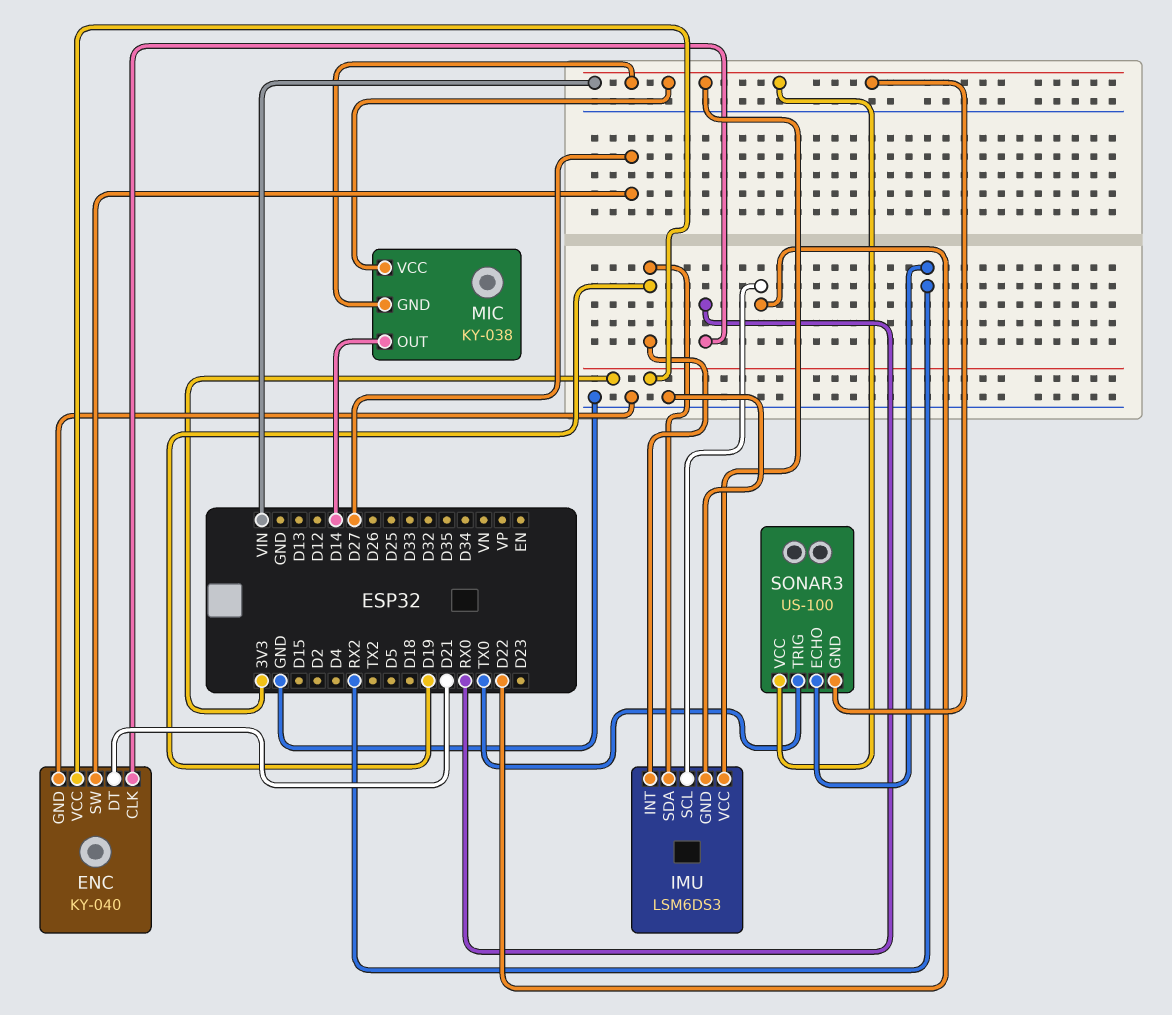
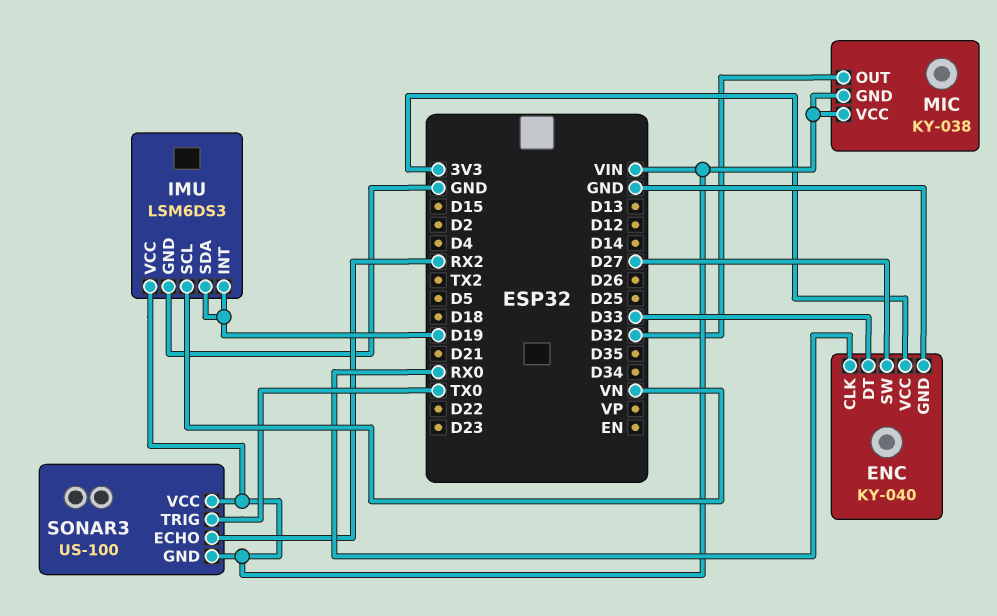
ENC pin DT: D21 -> D33
IMU pin SCL: D22 -> VN
MIC pin OUT: D14 -> D32

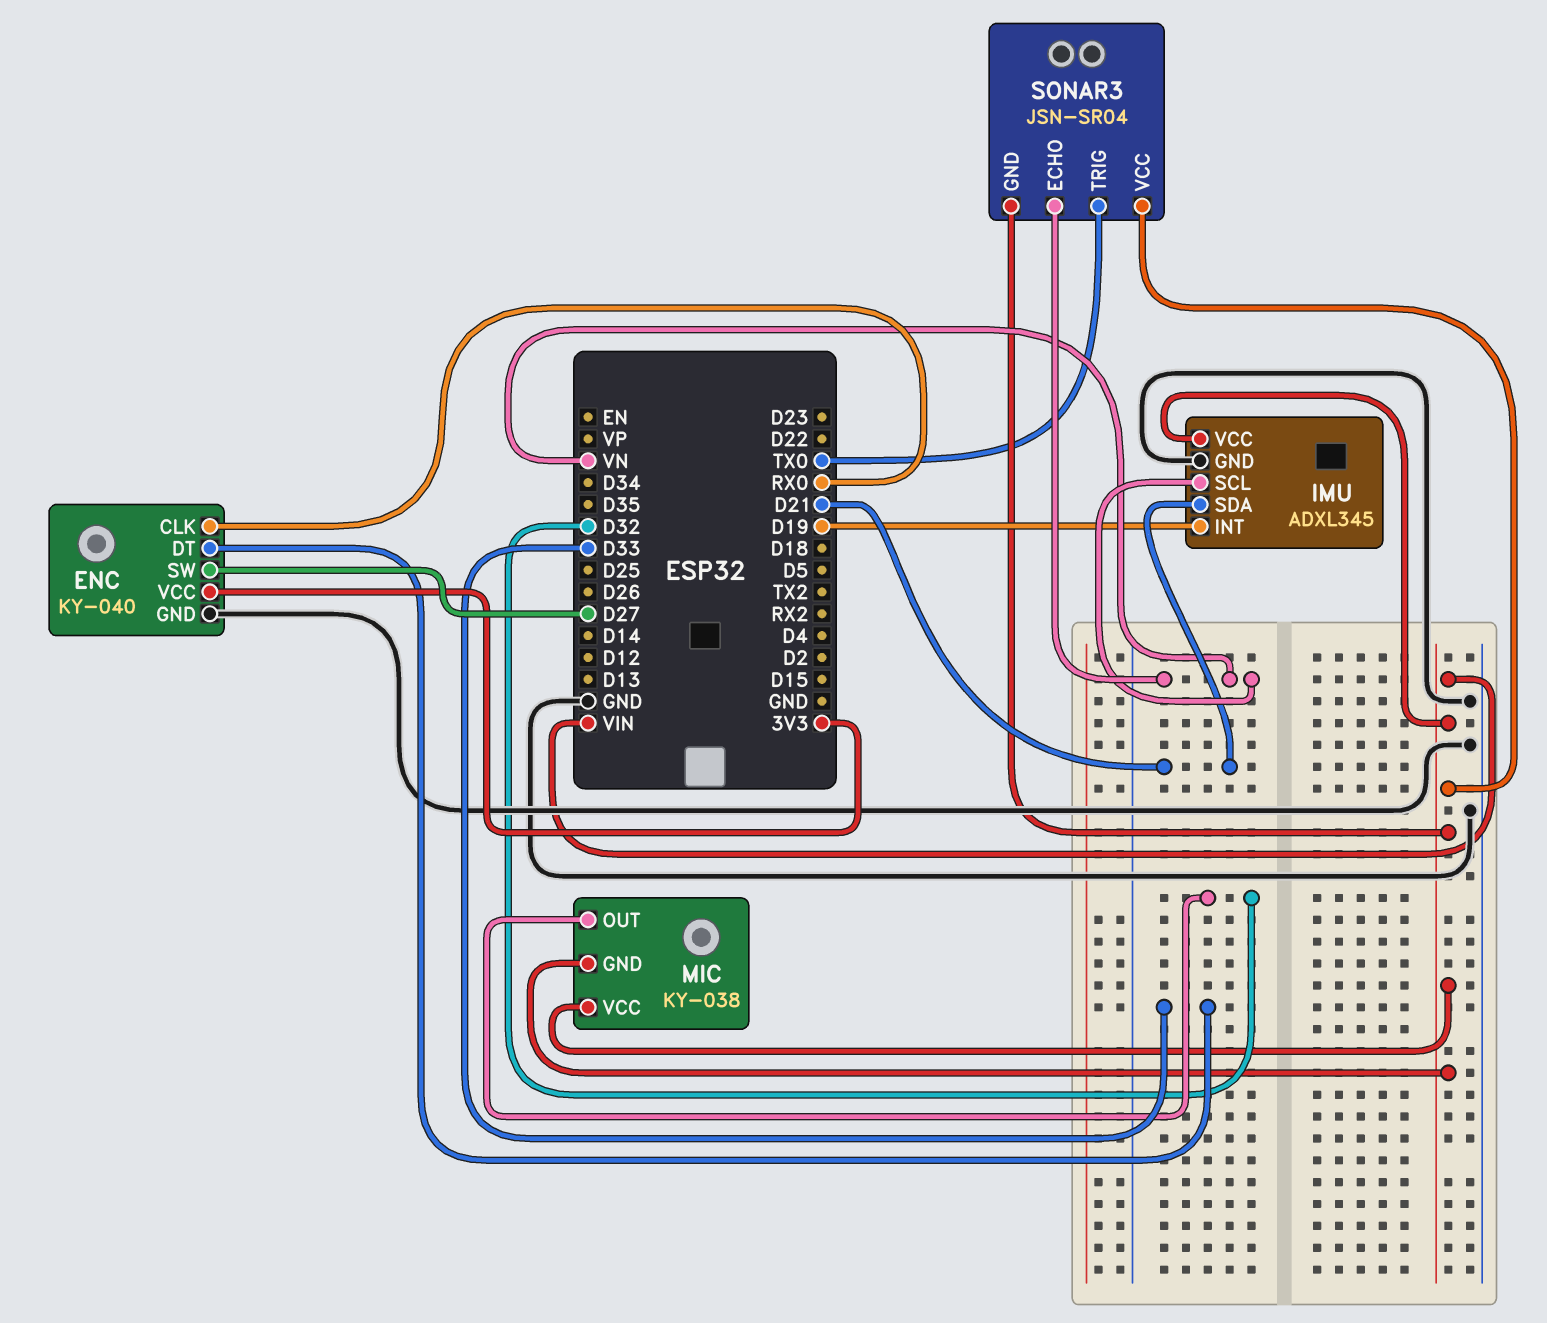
IMU: LSM6DS3 -> ADXL345
IMU pin SDA: D19 -> D21
SONAR3: US-100 -> JSN-SR04
SONAR3 pin ECHO: RX2 -> VN

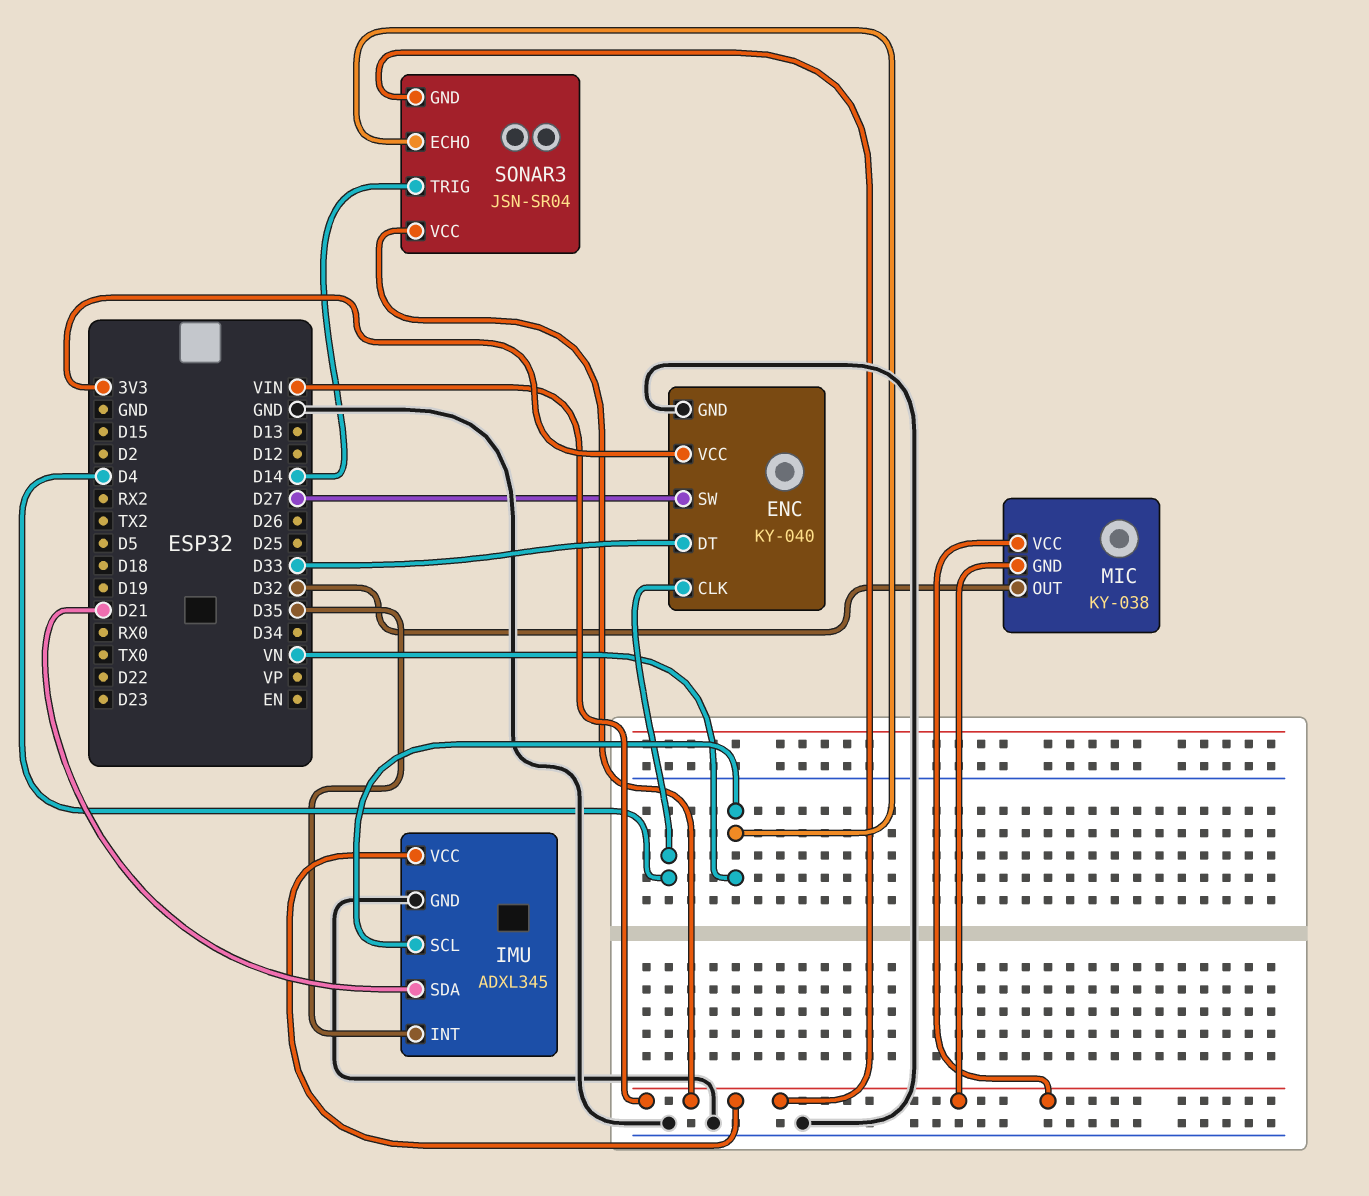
ENC pin CLK: RX0 -> D4
IMU pin INT: D19 -> D35
SONAR3 pin TRIG: TX0 -> D14

